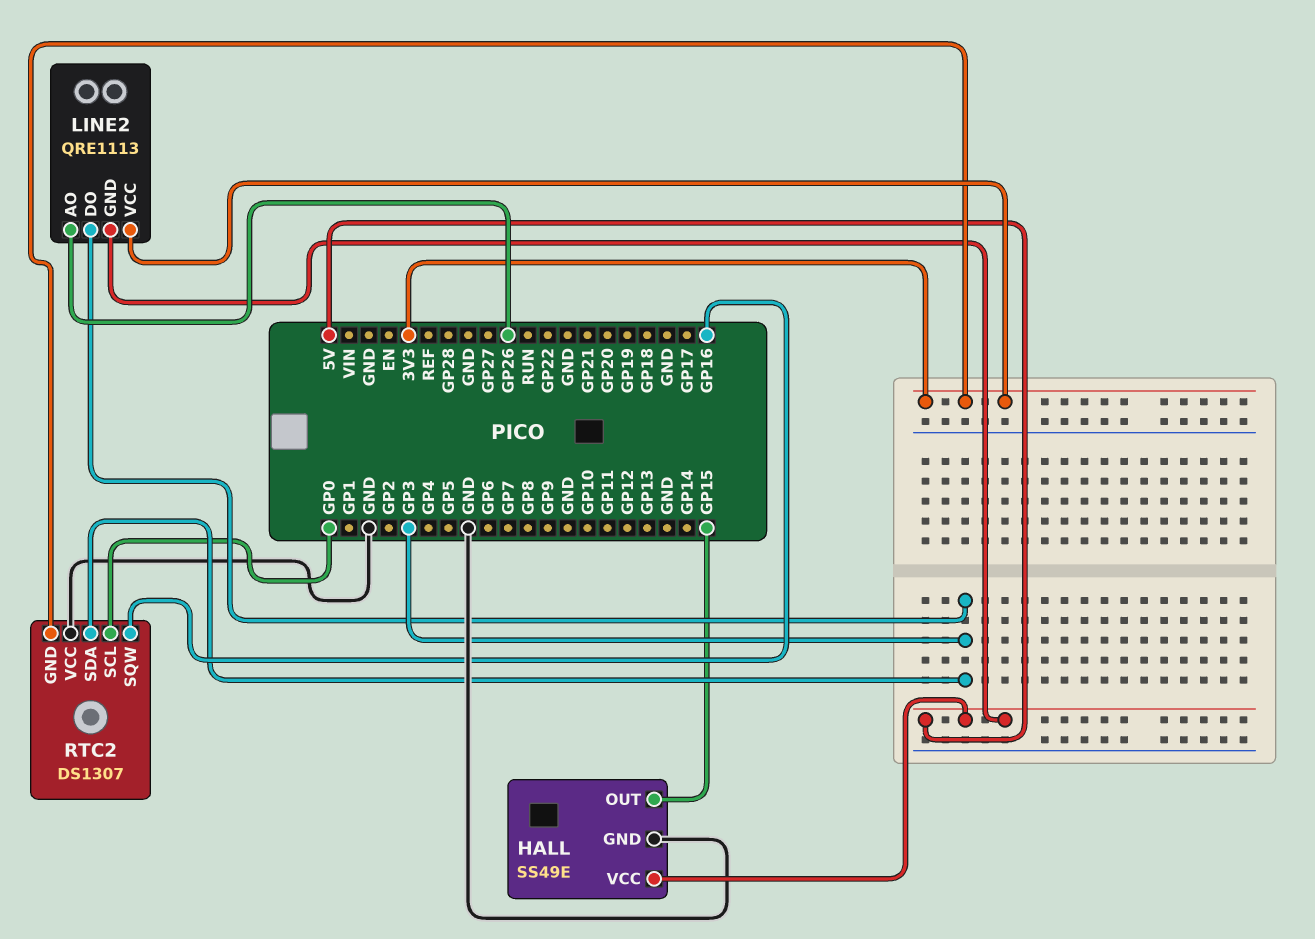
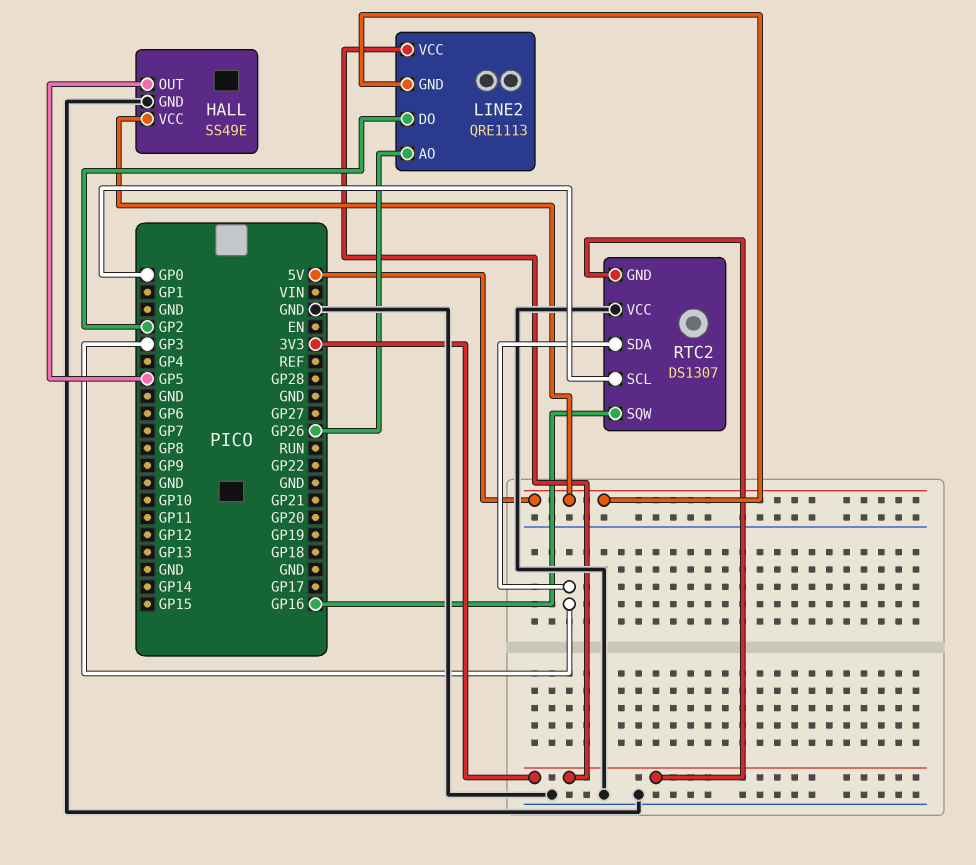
HALL pin OUT: GP15 -> GP5
LINE2 pin DO: GP3 -> GP2

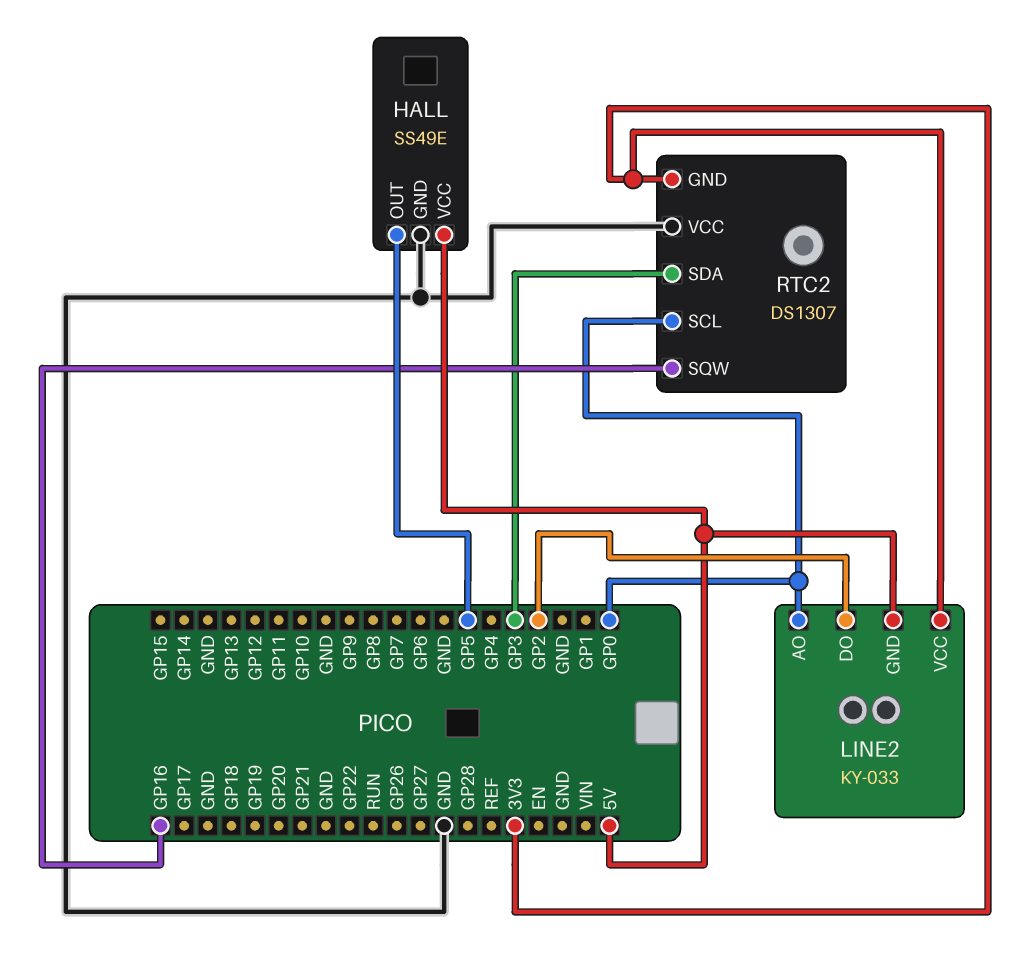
LINE2: QRE1113 -> KY-033
LINE2 pin AO: GP26 -> GP0

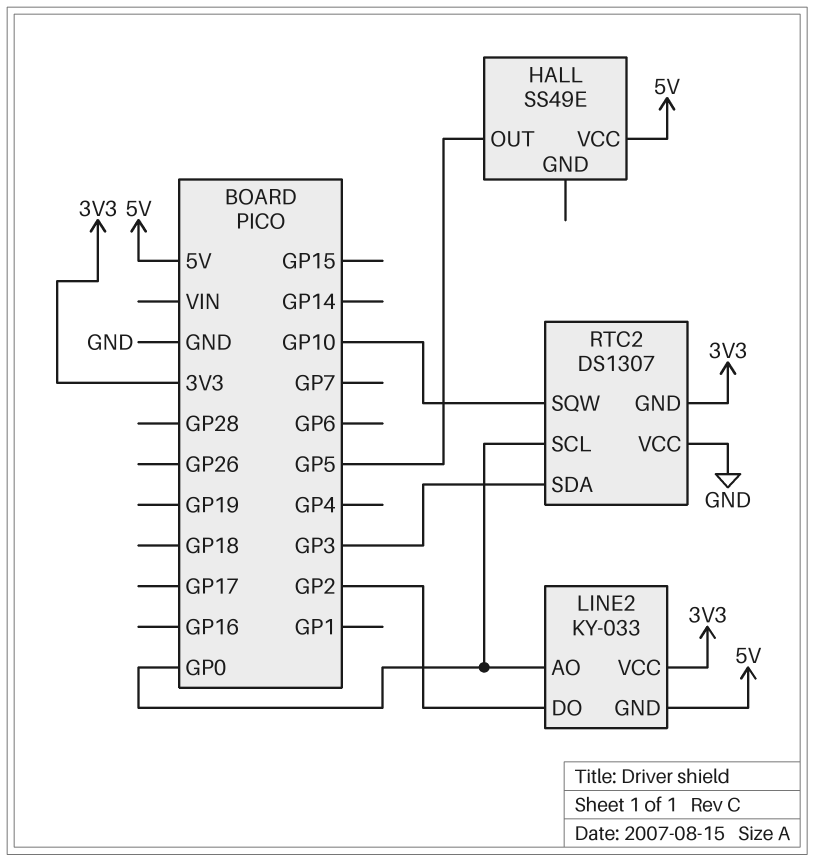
HALL pin GND: GND -> none
RTC2 pin SQW: GP16 -> GP10

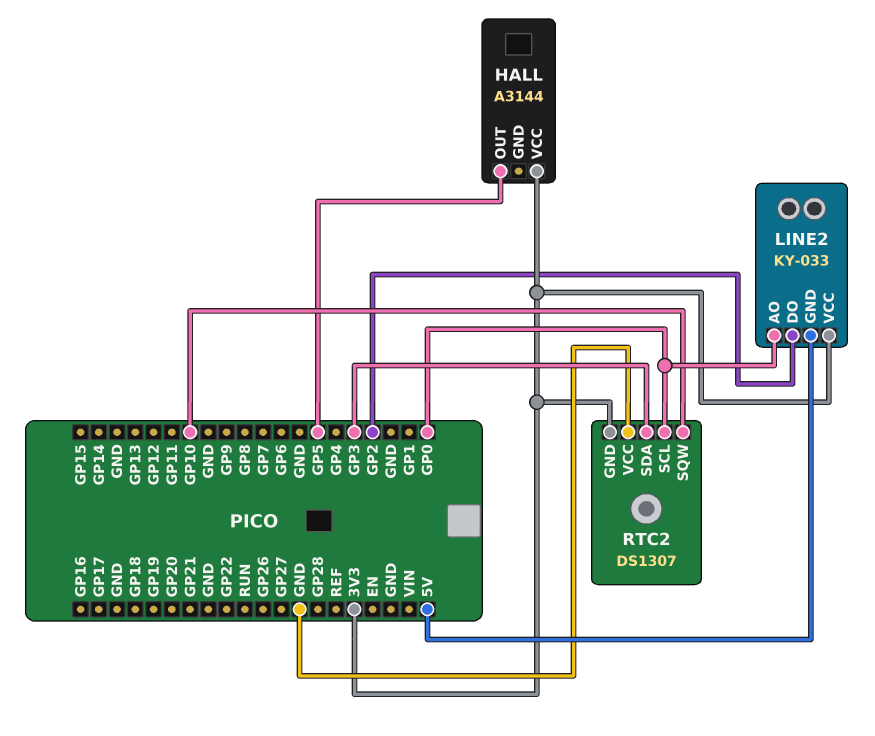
HALL: SS49E -> A3144
HALL pin VCC: 5V -> 3V3

